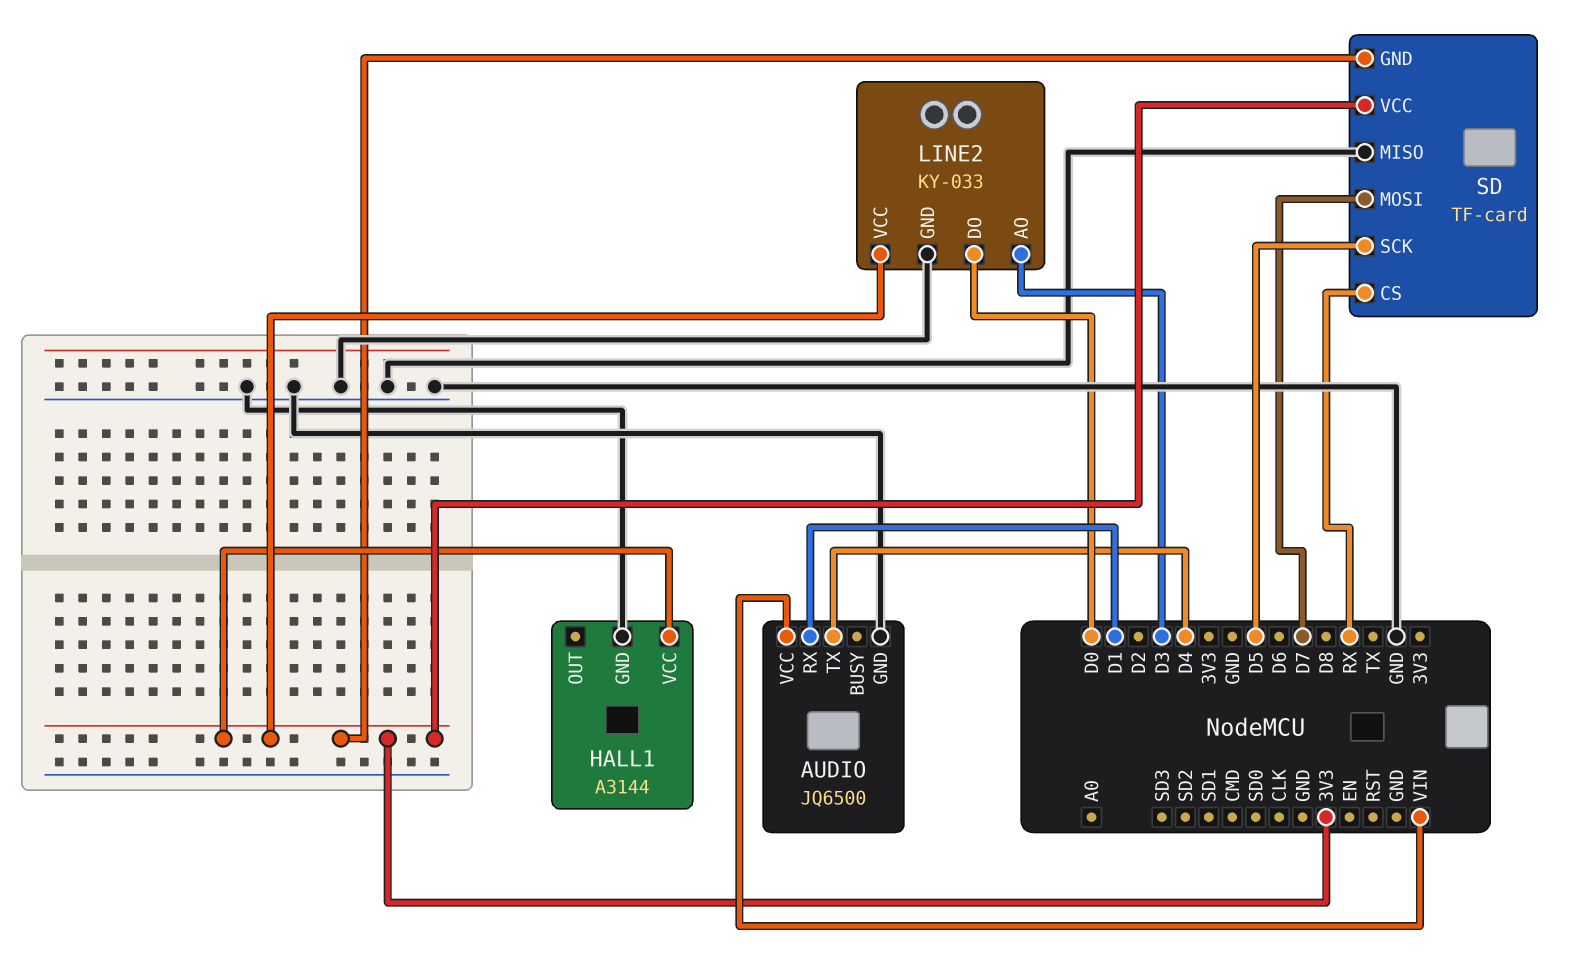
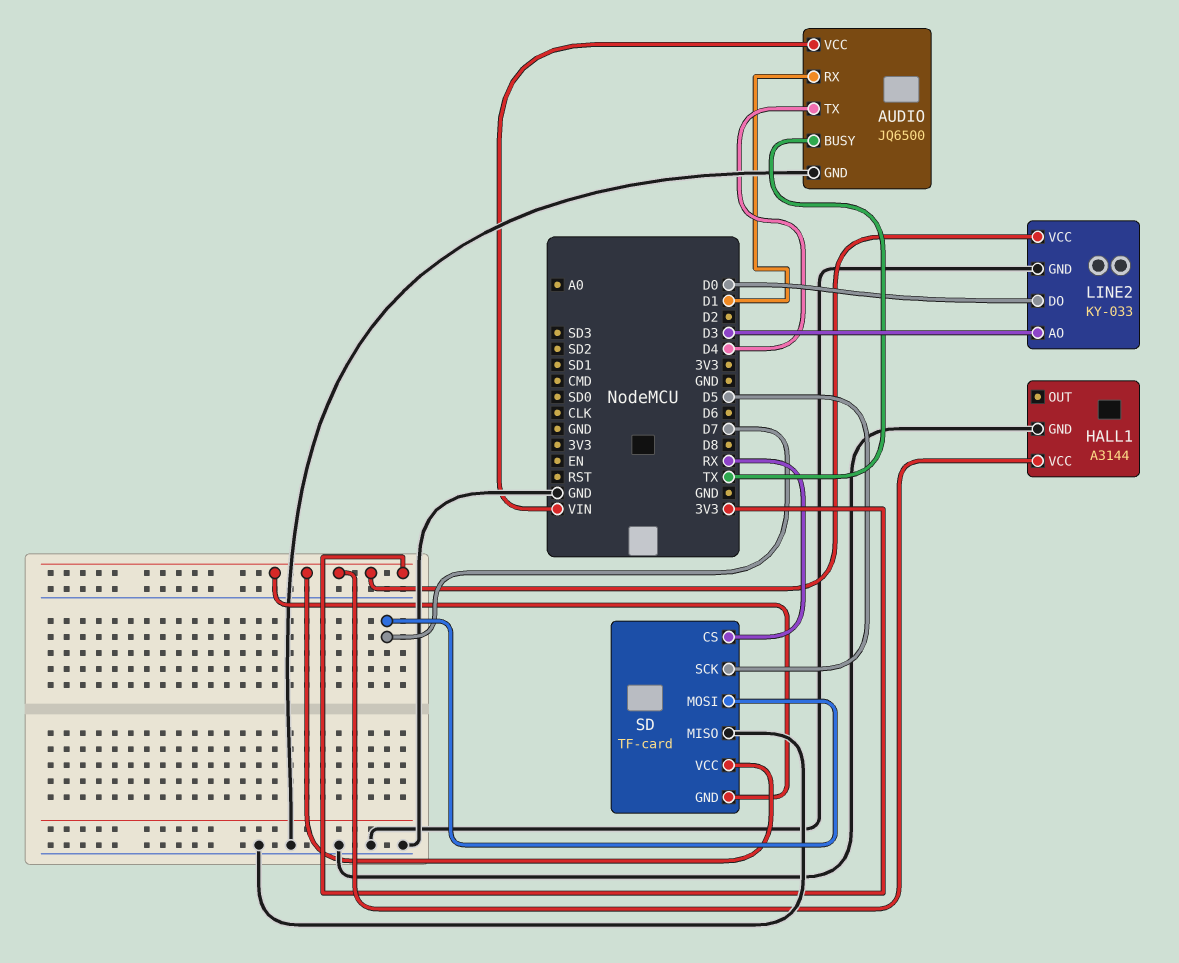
AUDIO pin BUSY: none -> TX

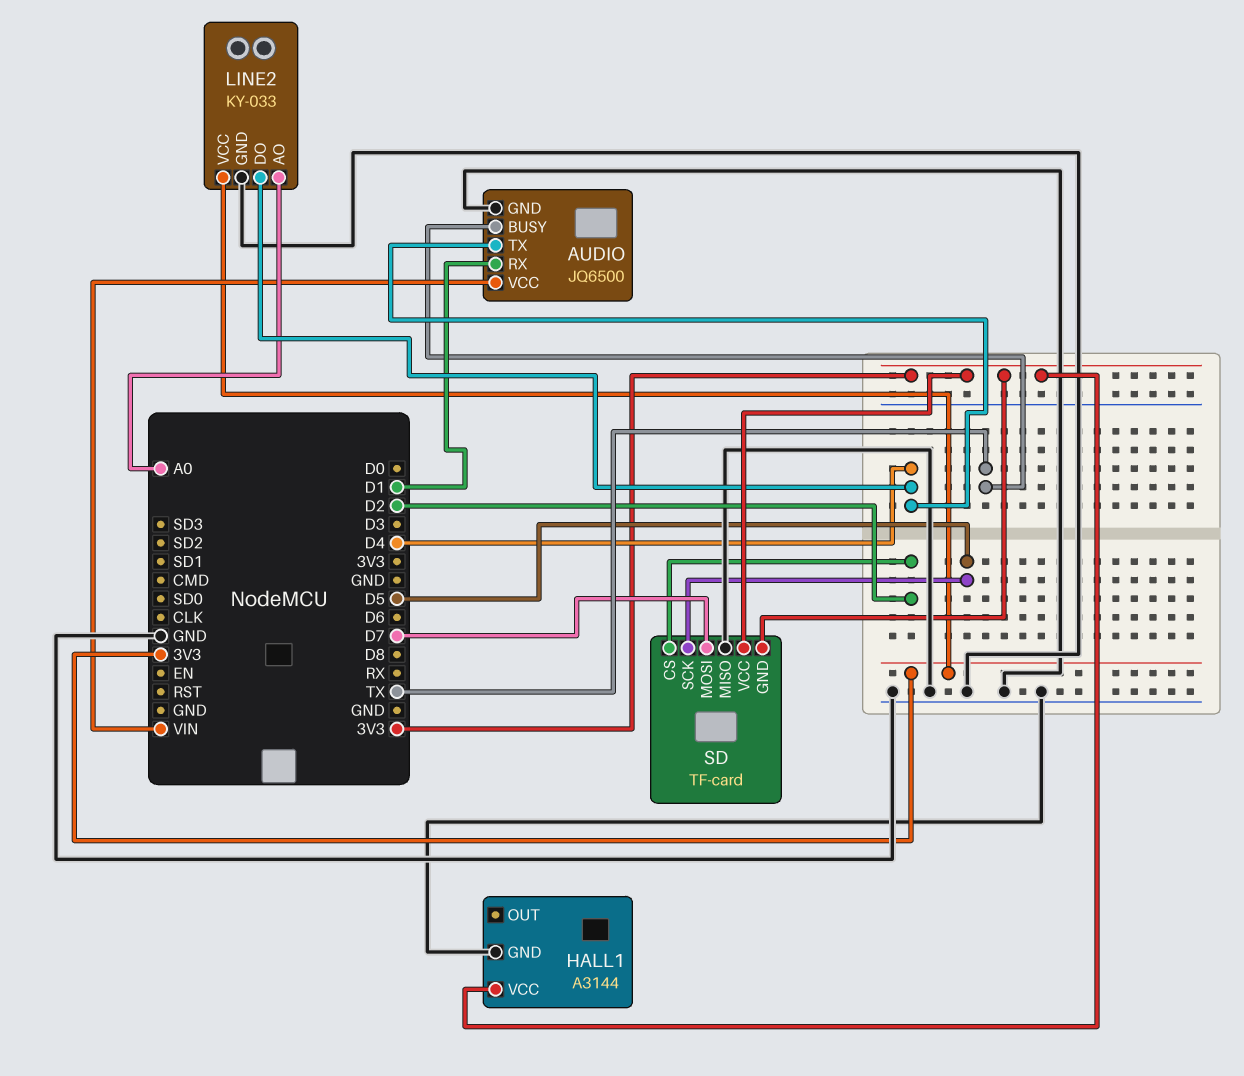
LINE2 pin AO: D3 -> A0
LINE2 pin DO: D0 -> D4
SD pin CS: RX -> D2

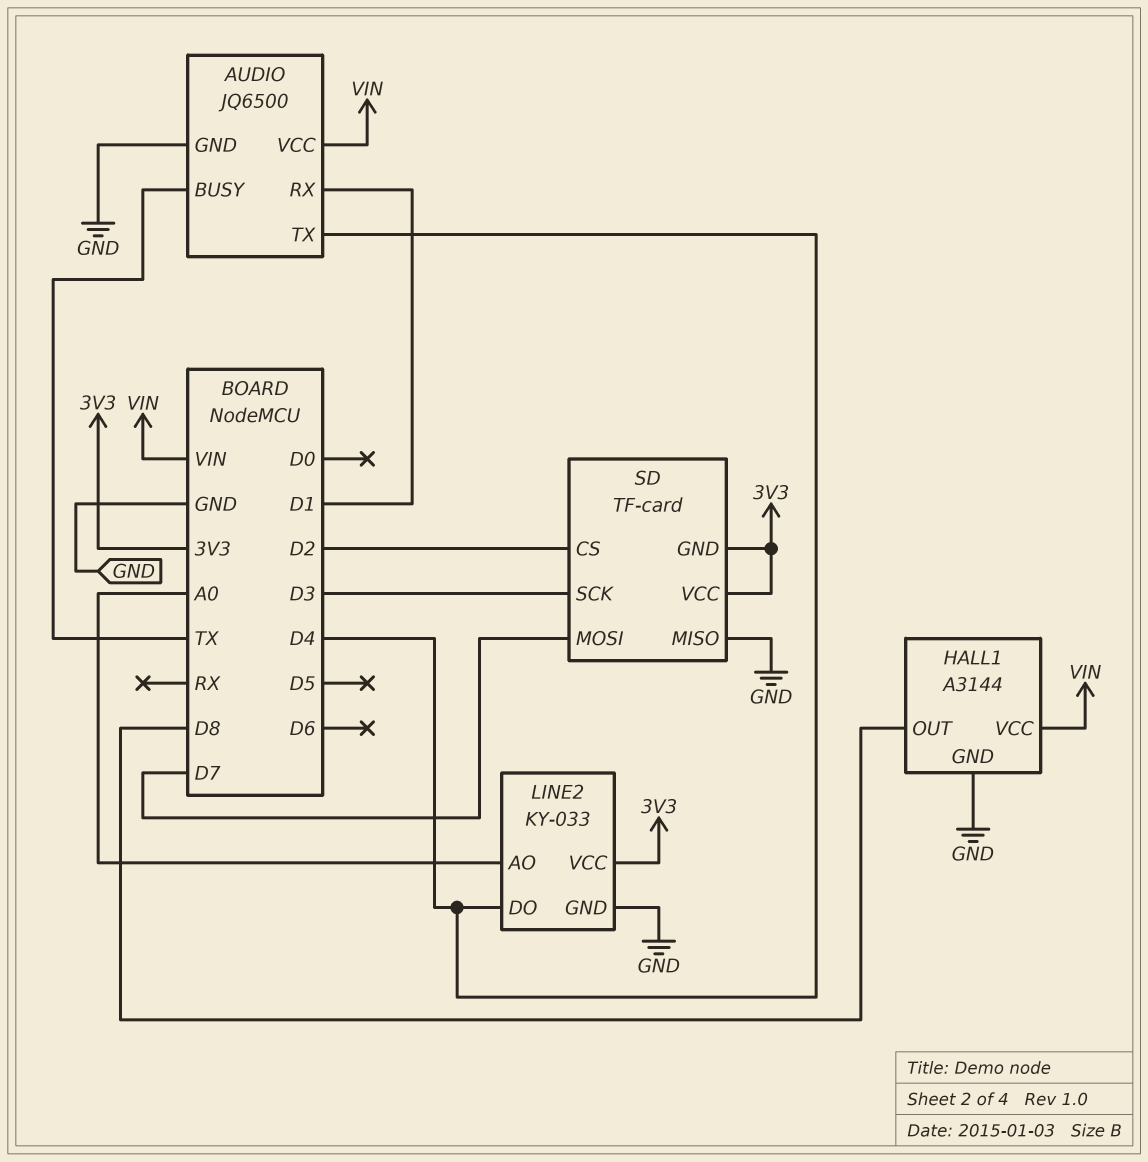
HALL1 pin OUT: none -> D8
HALL1 pin VCC: 3V3 -> VIN
SD pin SCK: D5 -> D3

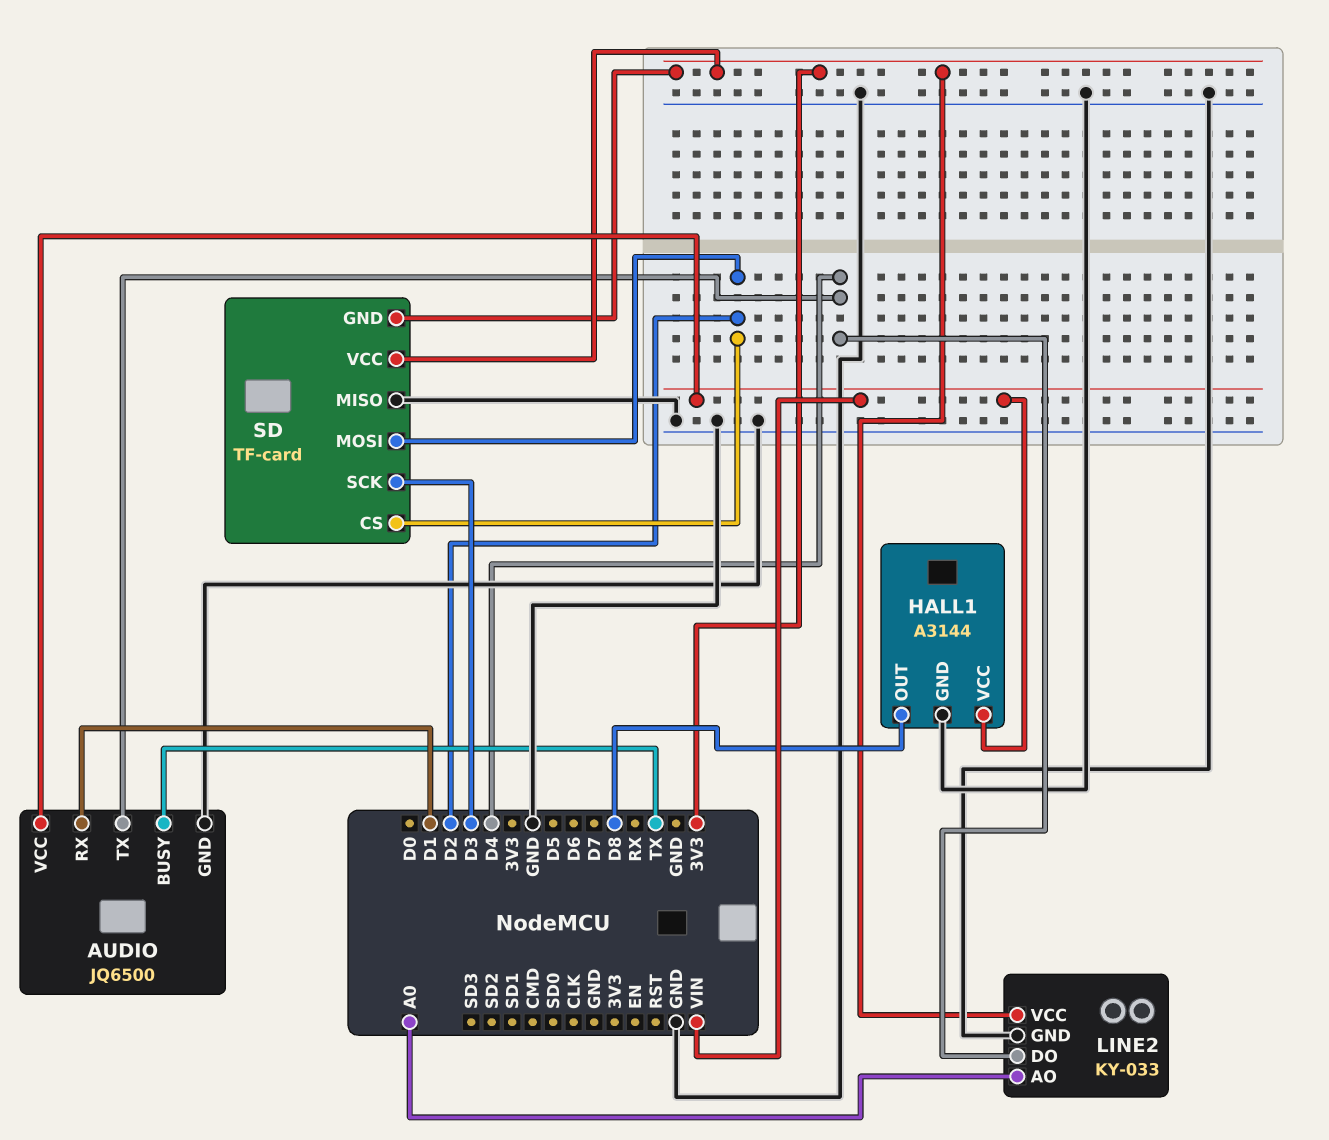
SD pin MOSI: D7 -> D2

